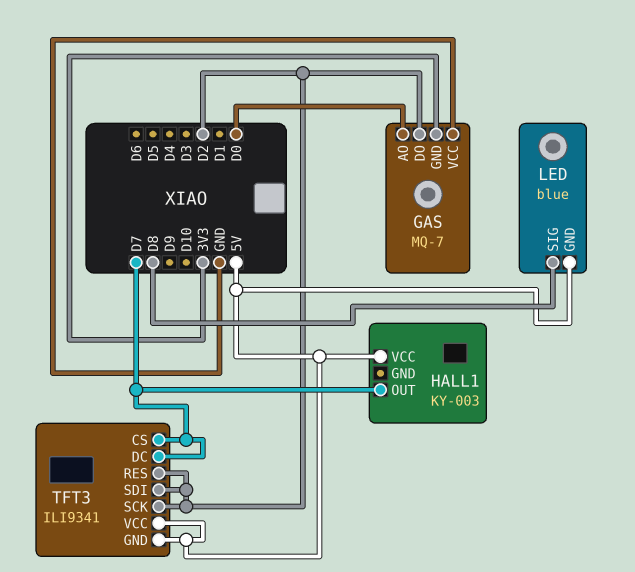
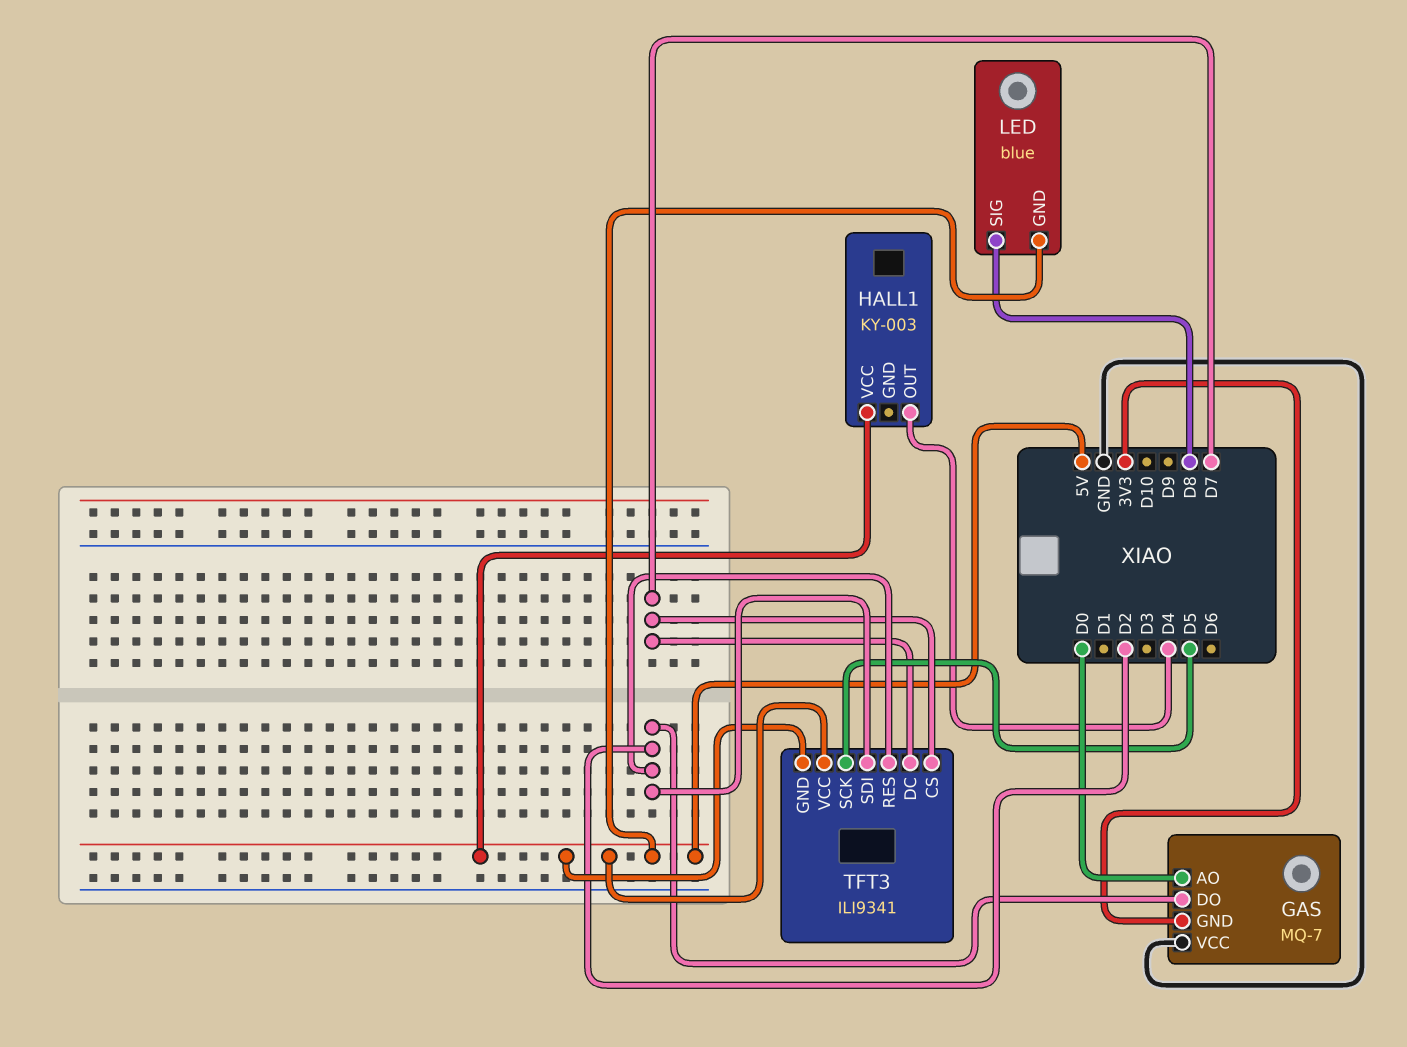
HALL1 pin OUT: D7 -> D4
TFT3 pin SCK: D2 -> D5

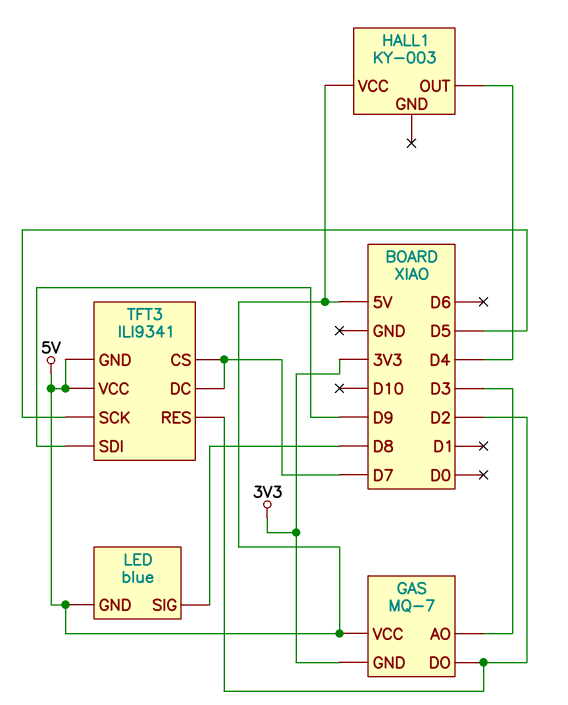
GAS pin AO: D0 -> D3
GAS pin VCC: GND -> 5V
TFT3 pin SDI: D2 -> D9

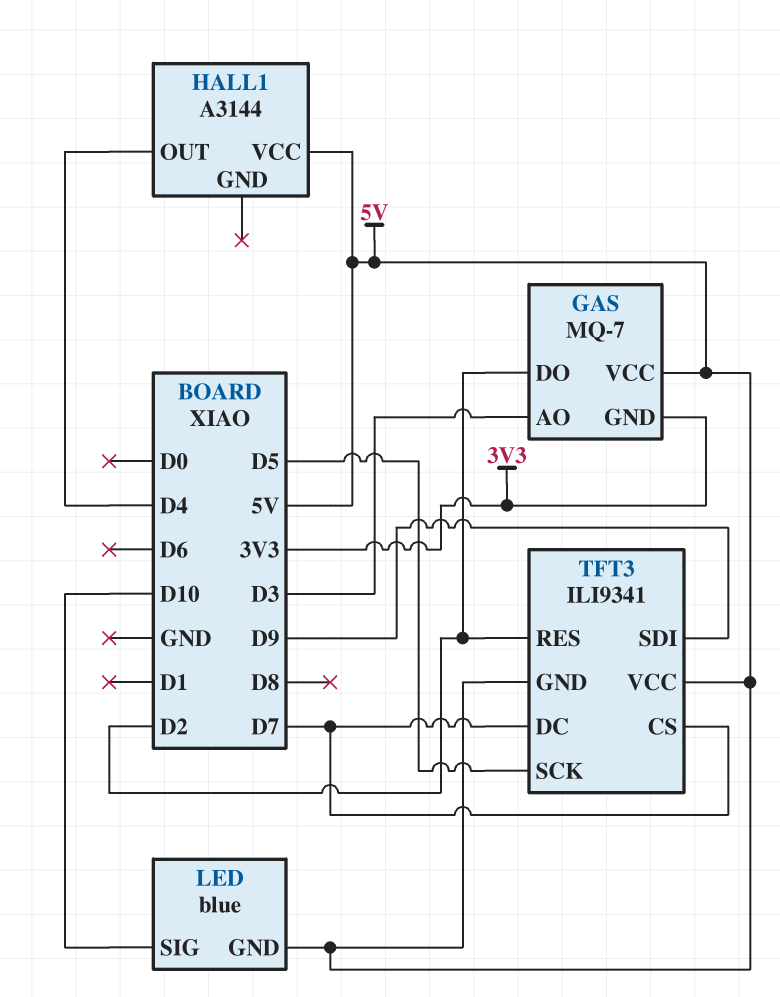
HALL1: KY-003 -> A3144
LED pin SIG: D8 -> D10

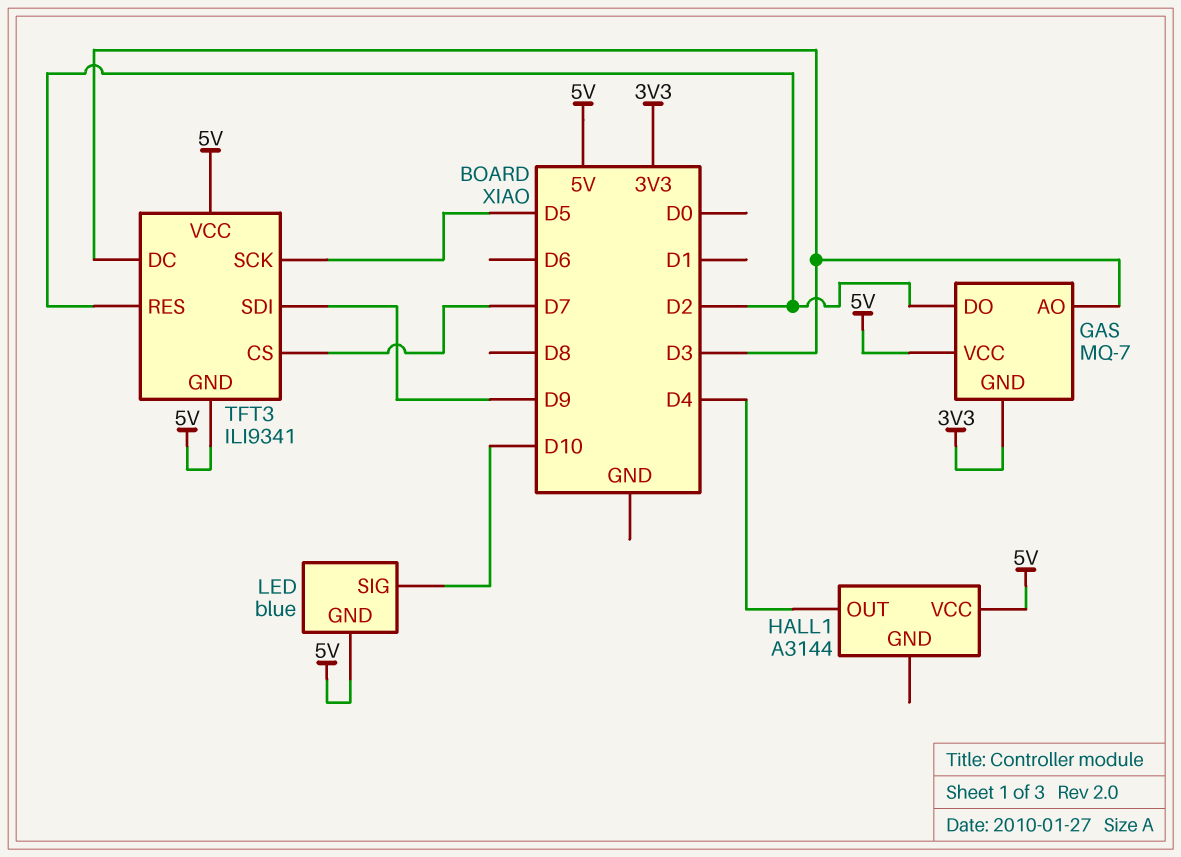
TFT3 pin DC: D7 -> D3

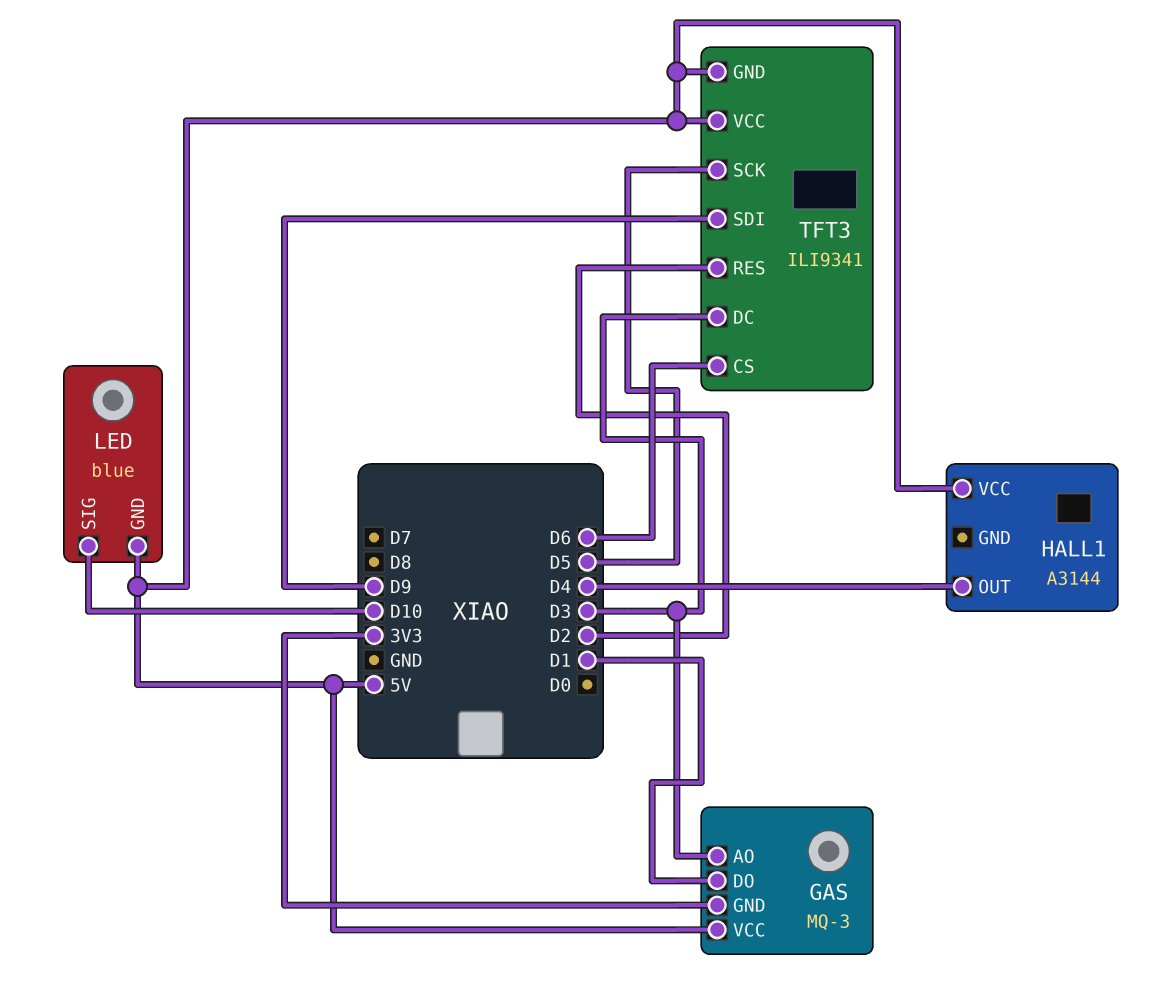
GAS: MQ-7 -> MQ-3
GAS pin DO: D2 -> D1
TFT3 pin CS: D7 -> D6

